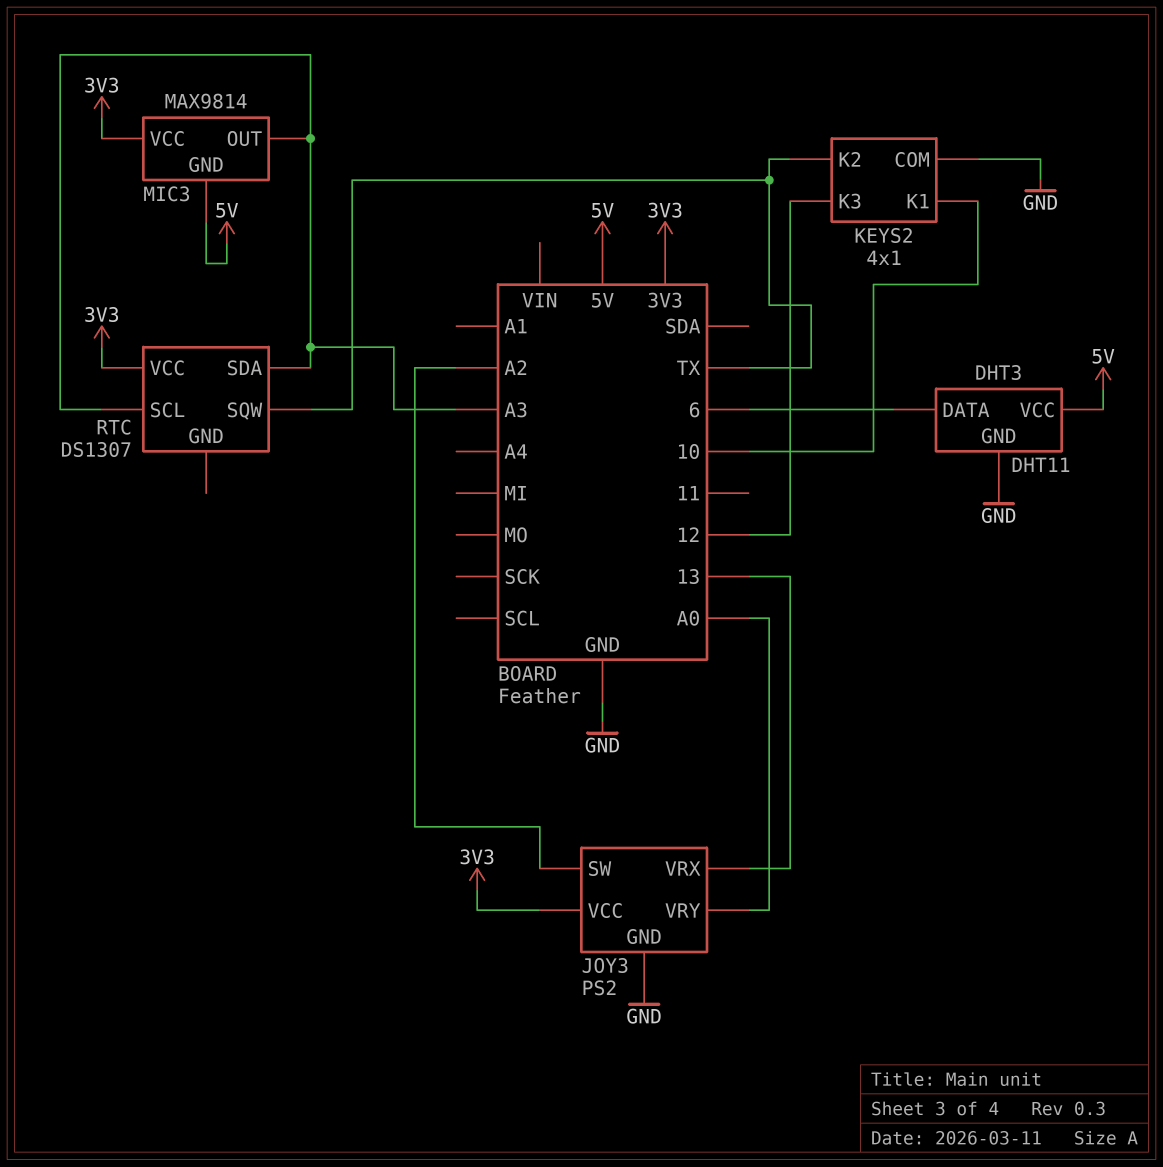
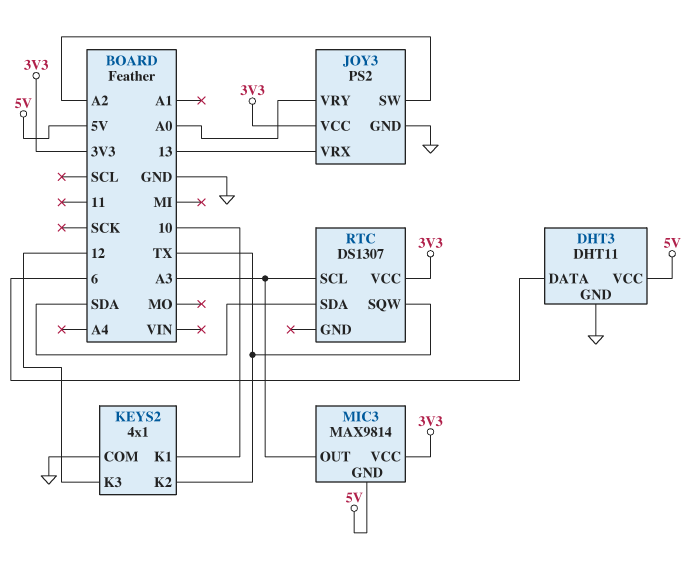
RTC pin SDA: A3 -> SDA

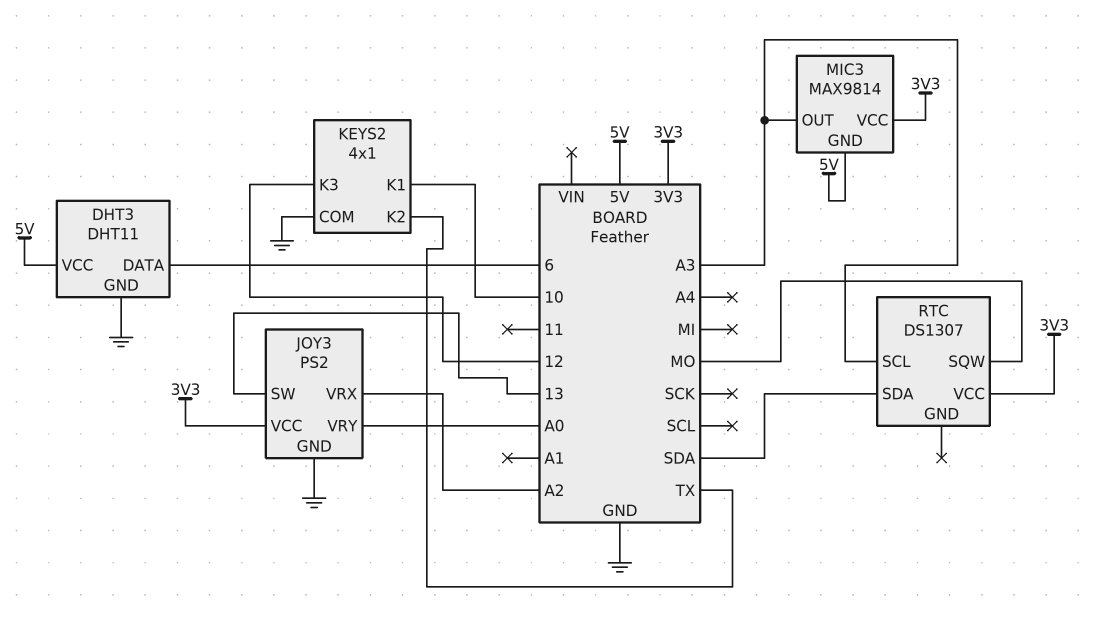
JOY3 pin SW: A2 -> 13
JOY3 pin VRX: 13 -> A2
RTC pin SQW: TX -> MO

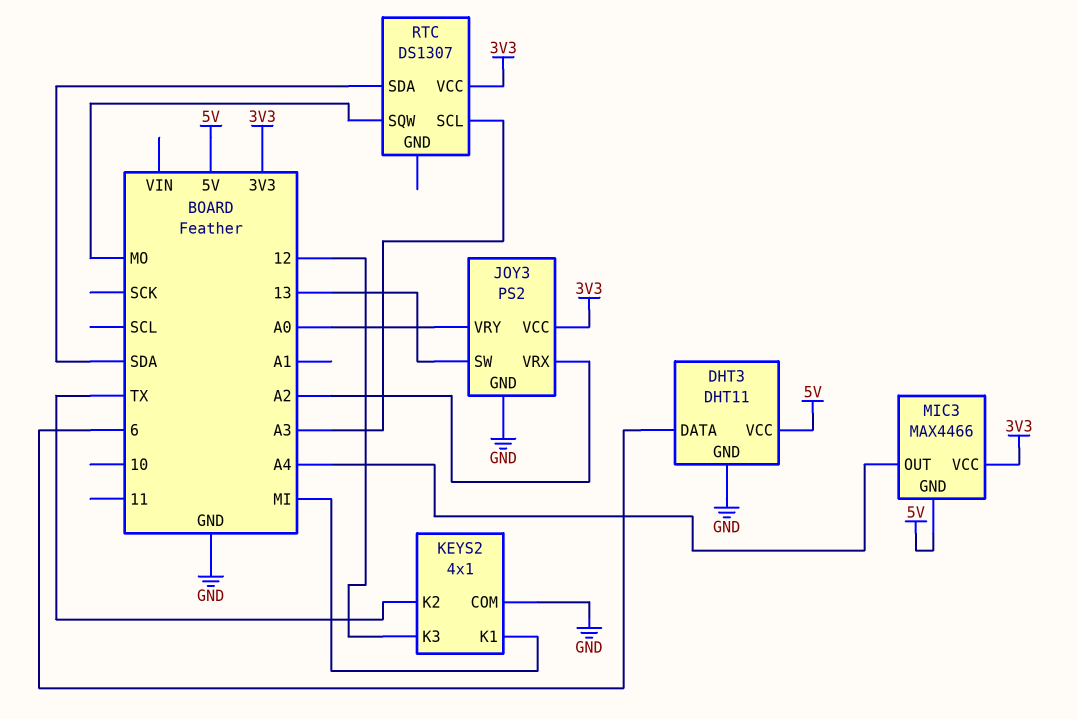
KEYS2 pin K1: 10 -> MI
MIC3: MAX9814 -> MAX4466
MIC3 pin OUT: A3 -> A4

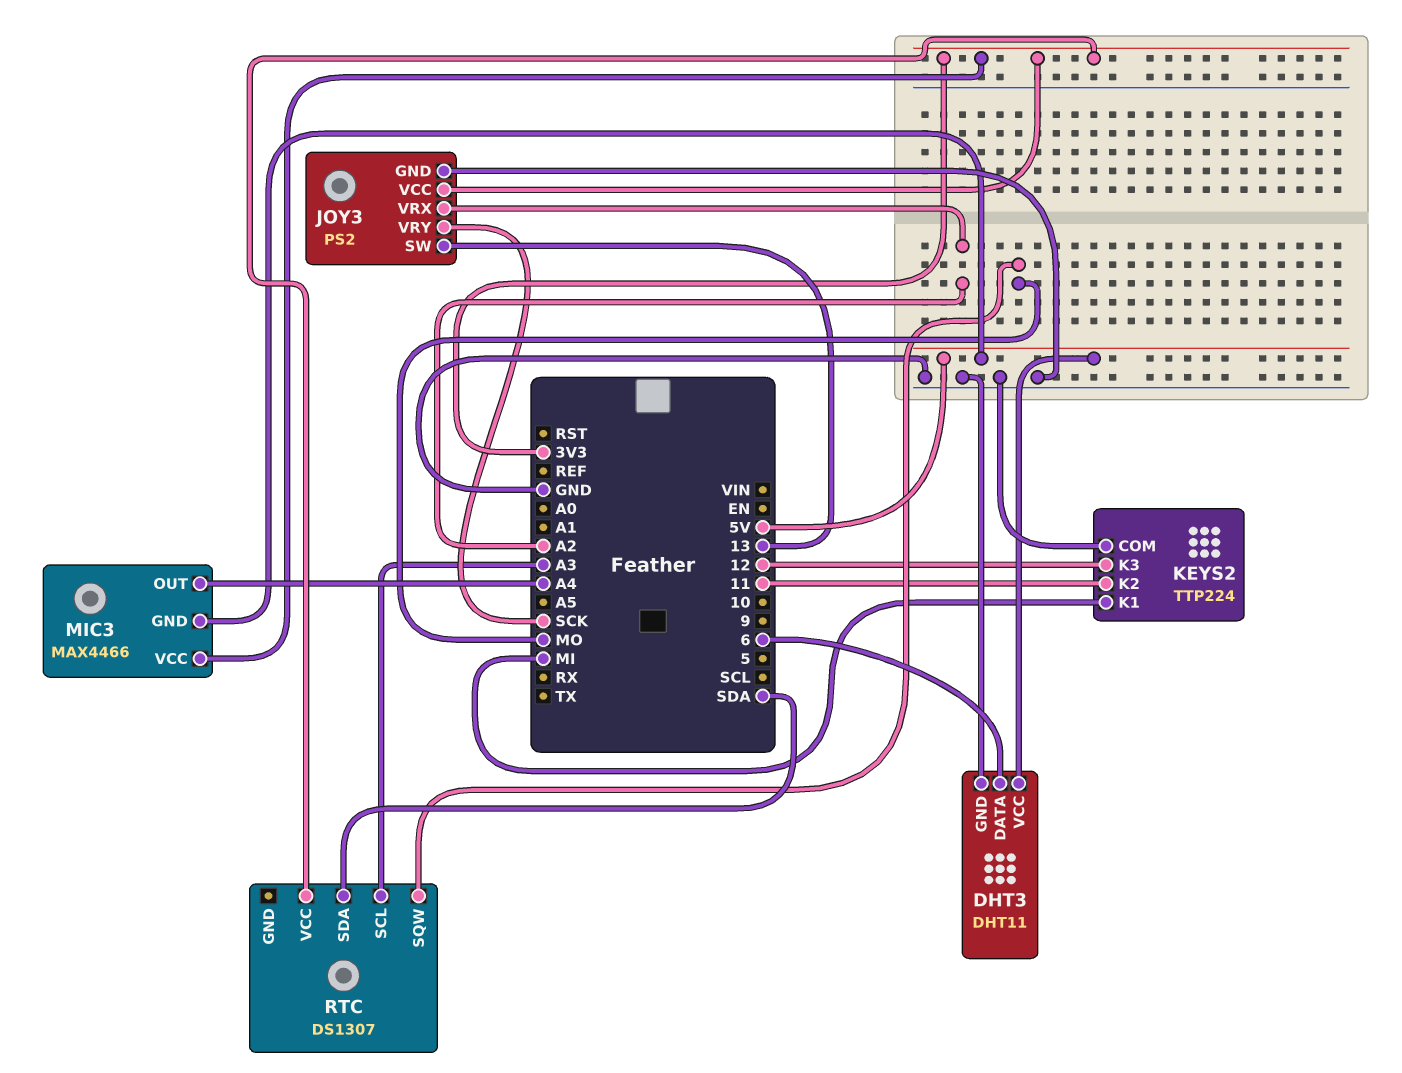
JOY3 pin VRY: A0 -> SCK
KEYS2: 4x1 -> TTP224
KEYS2 pin K2: TX -> 11

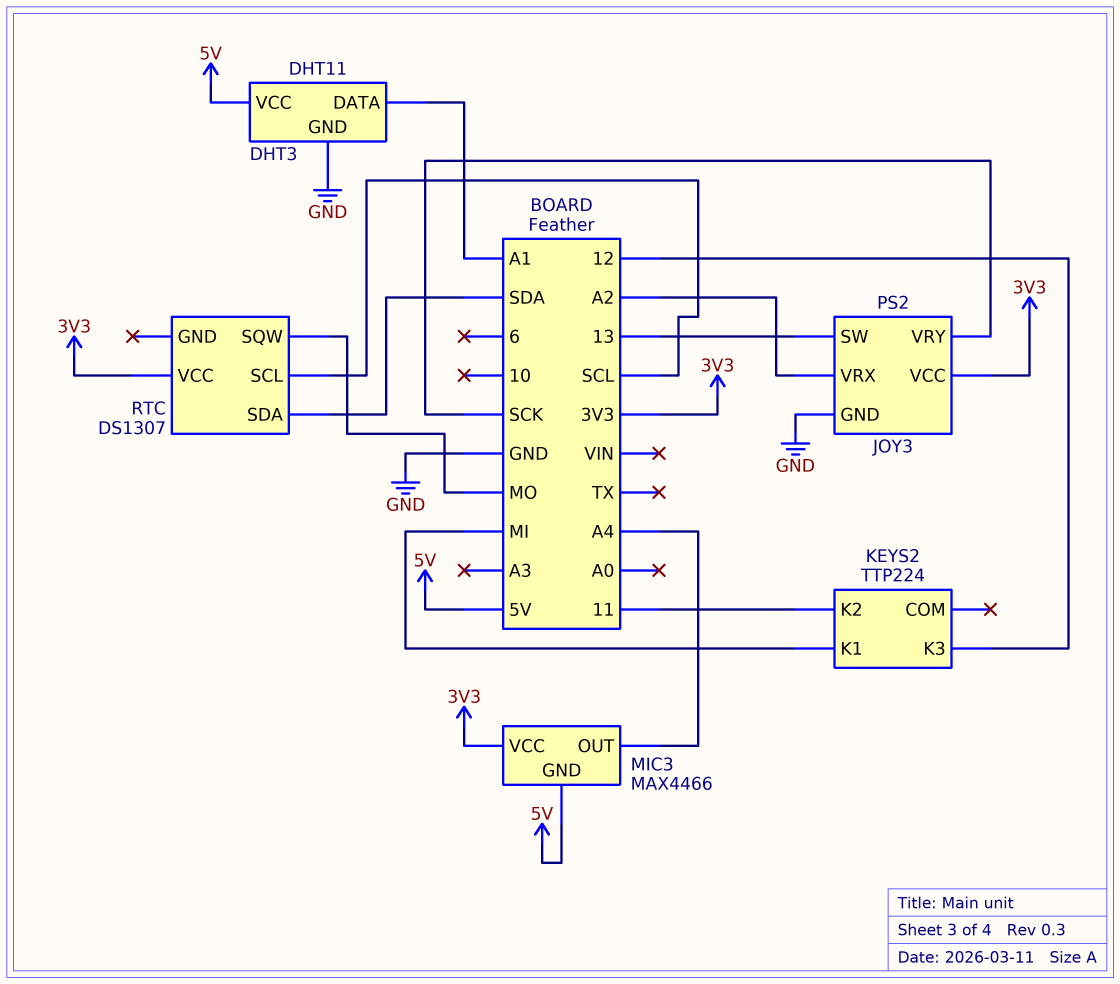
DHT3 pin DATA: 6 -> A1
KEYS2 pin COM: GND -> none
RTC pin SCL: A3 -> SCL

